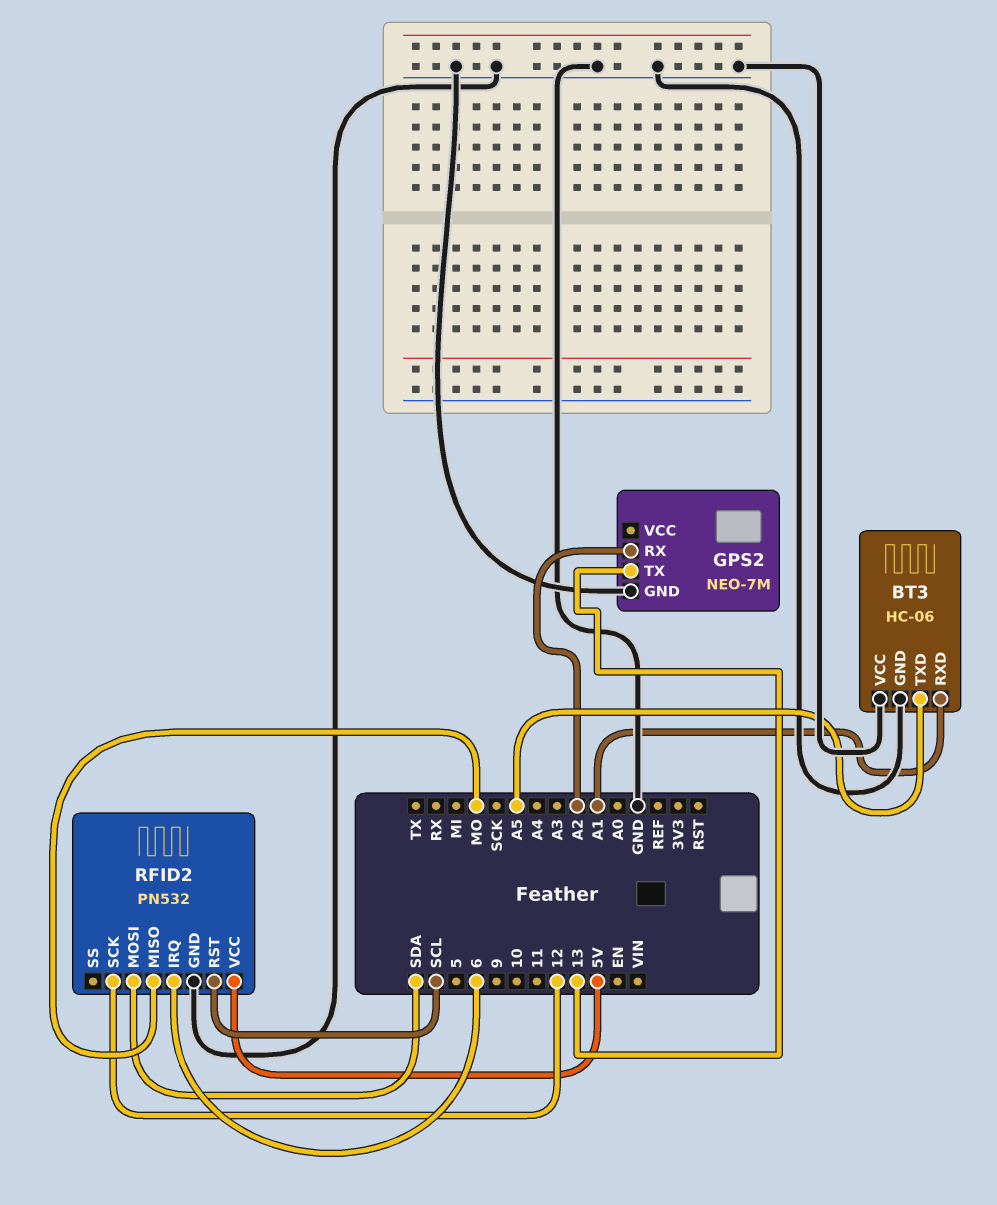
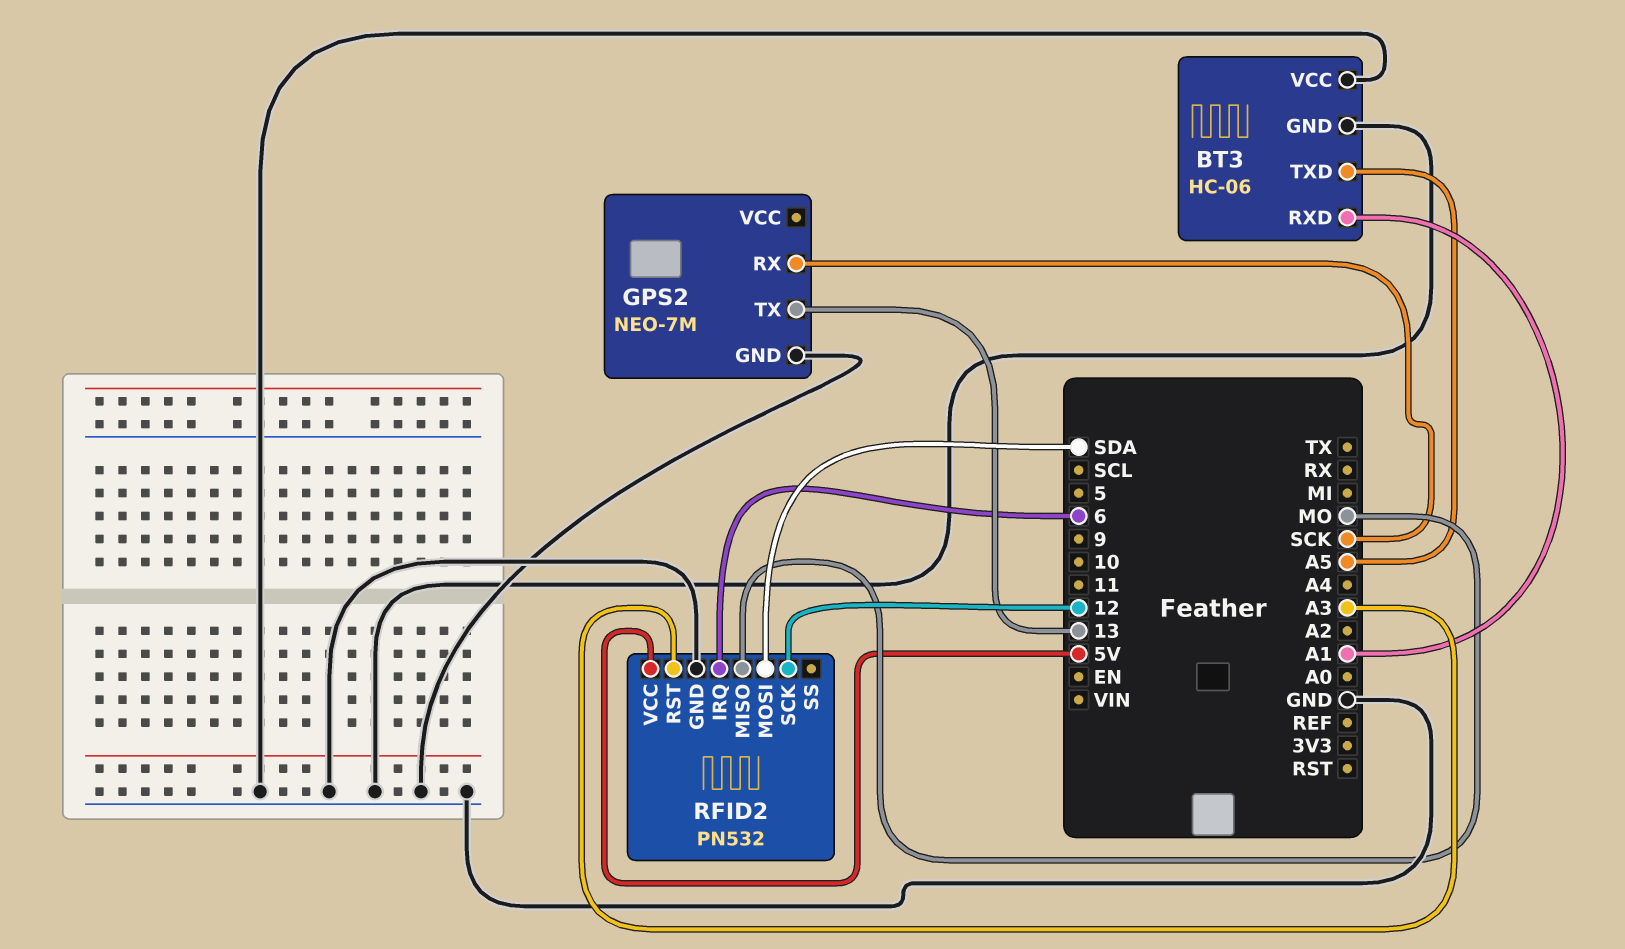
GPS2 pin RX: A2 -> SCK
RFID2 pin RST: SCL -> A3

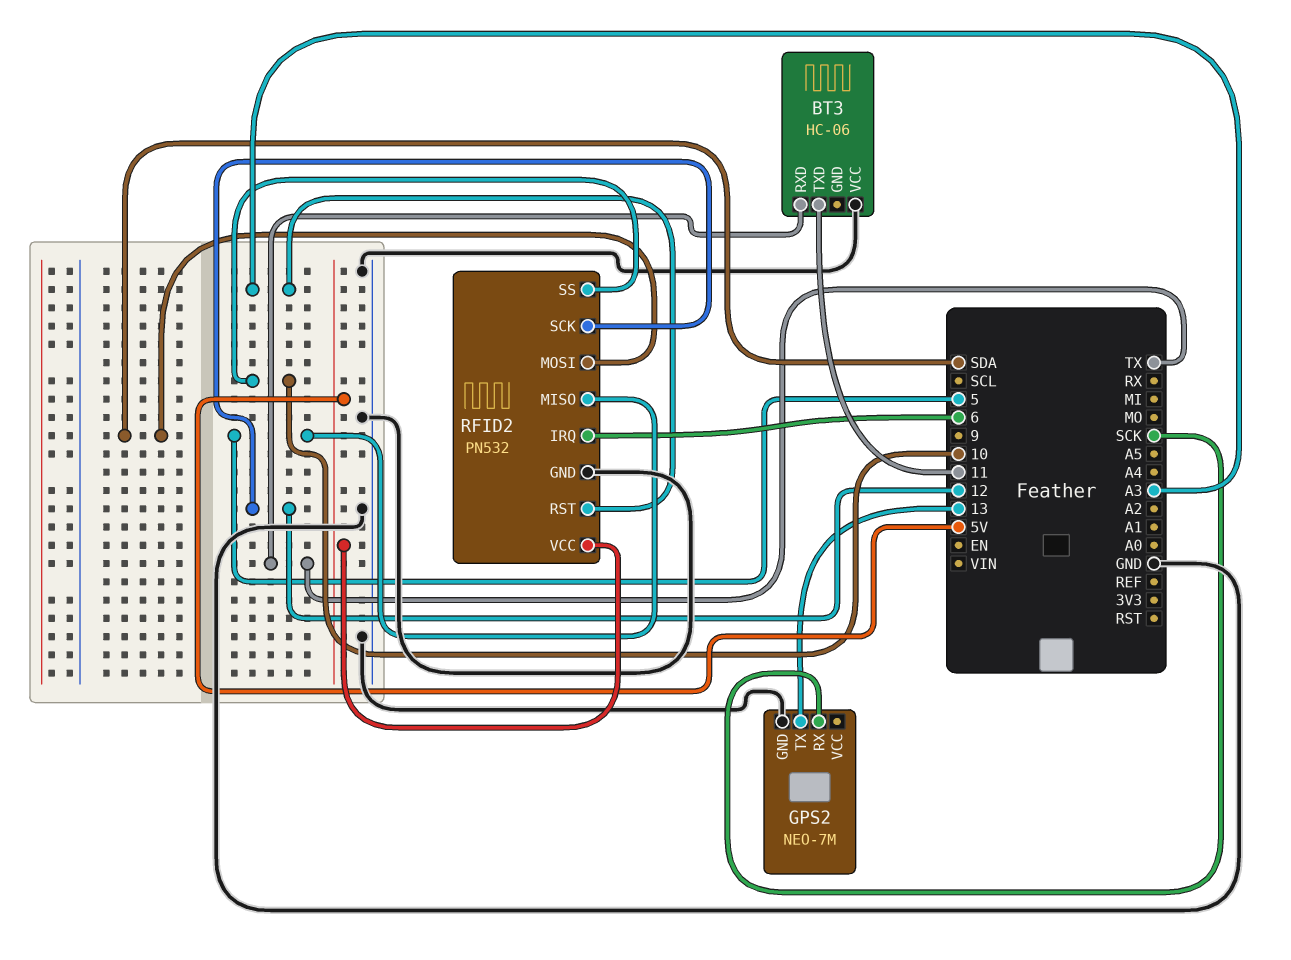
BT3 pin GND: GND -> none
BT3 pin RXD: A1 -> TX
BT3 pin TXD: A5 -> 11
RFID2 pin MISO: MO -> 5
RFID2 pin SS: none -> 10

